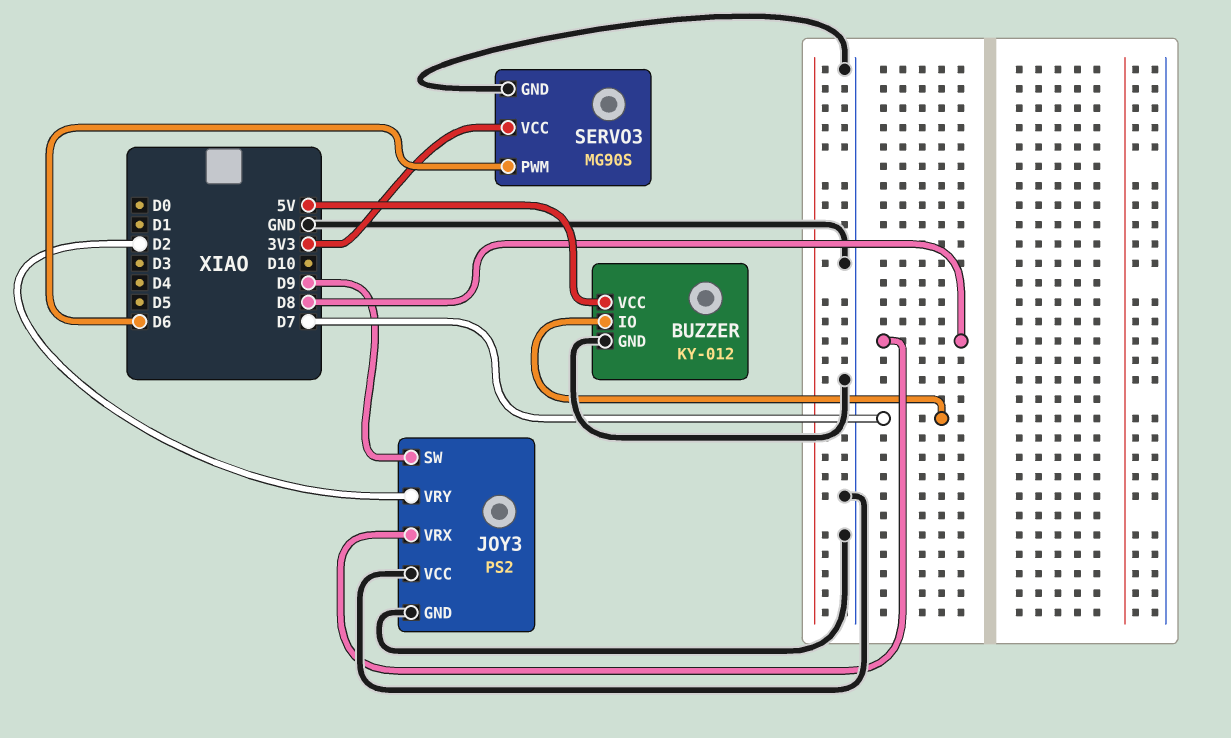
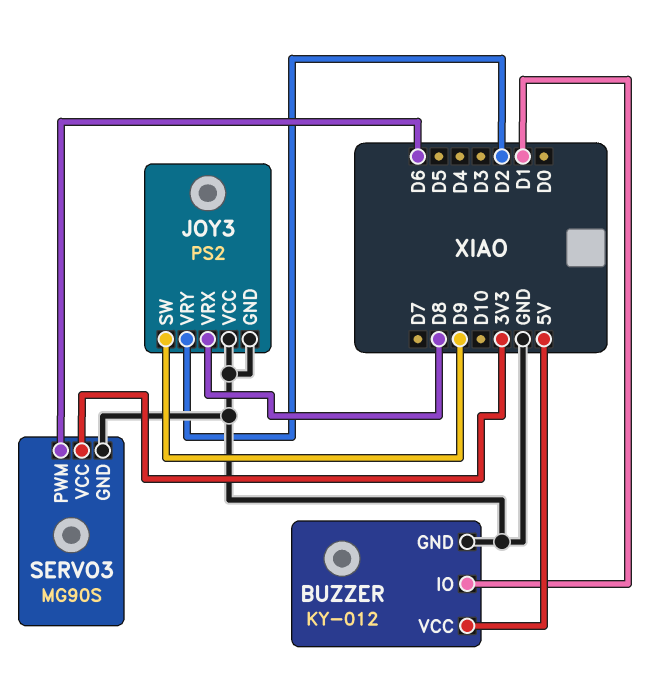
BUZZER pin IO: D7 -> D1

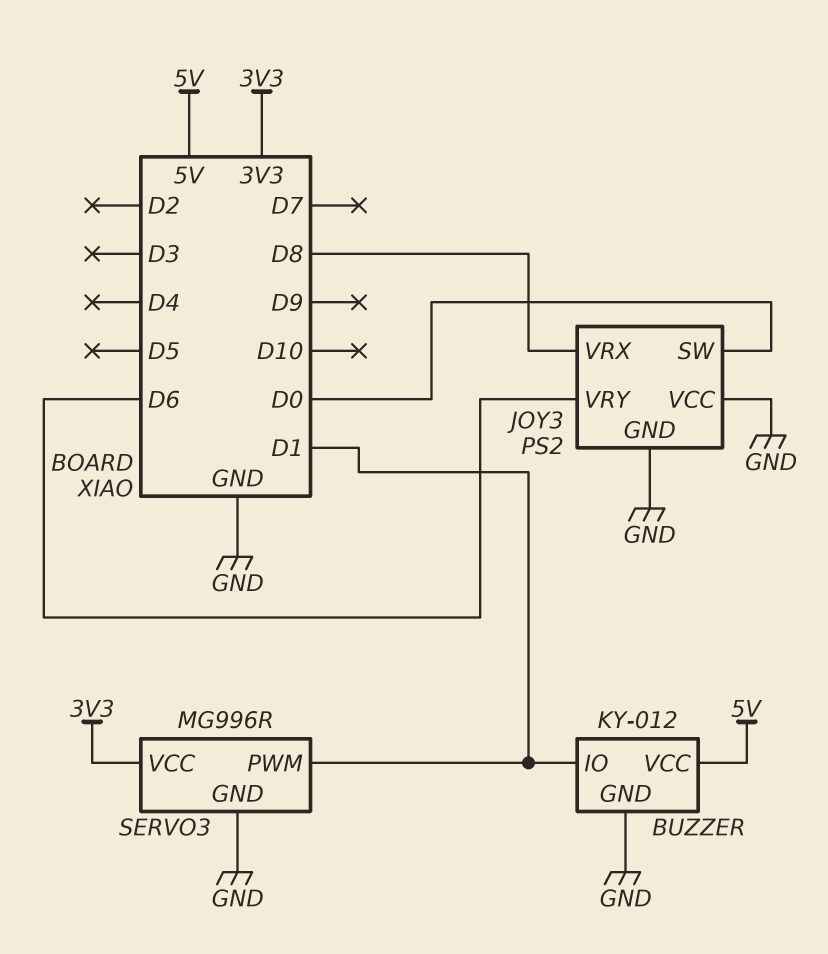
JOY3 pin SW: D9 -> D0
JOY3 pin VRY: D2 -> D6
SERVO3: MG90S -> MG996R
SERVO3 pin PWM: D6 -> D1

